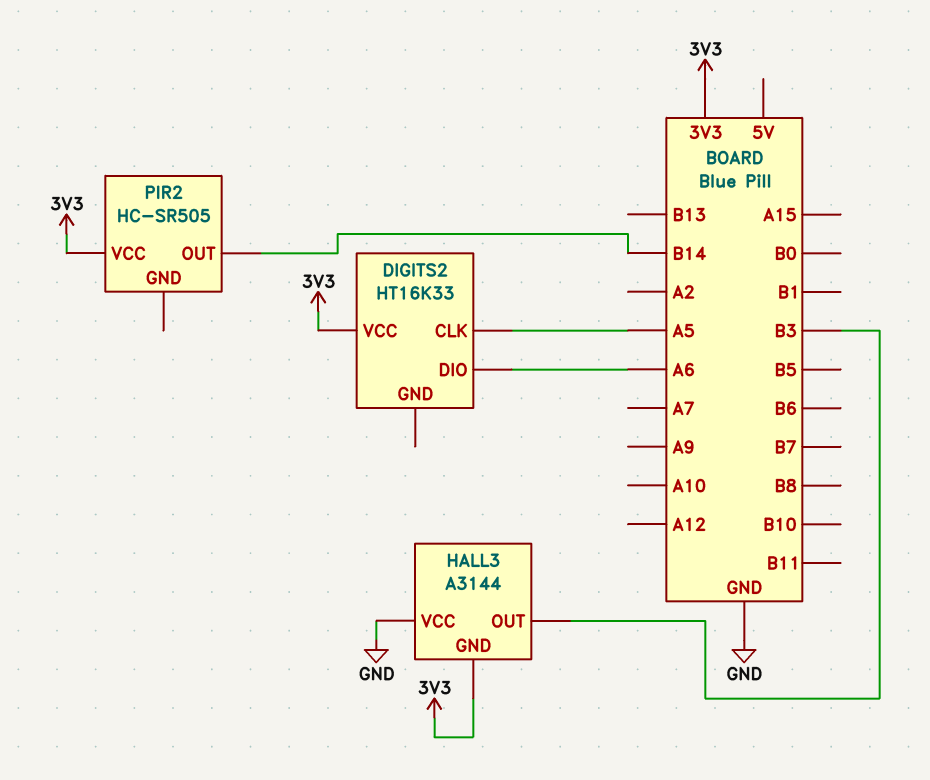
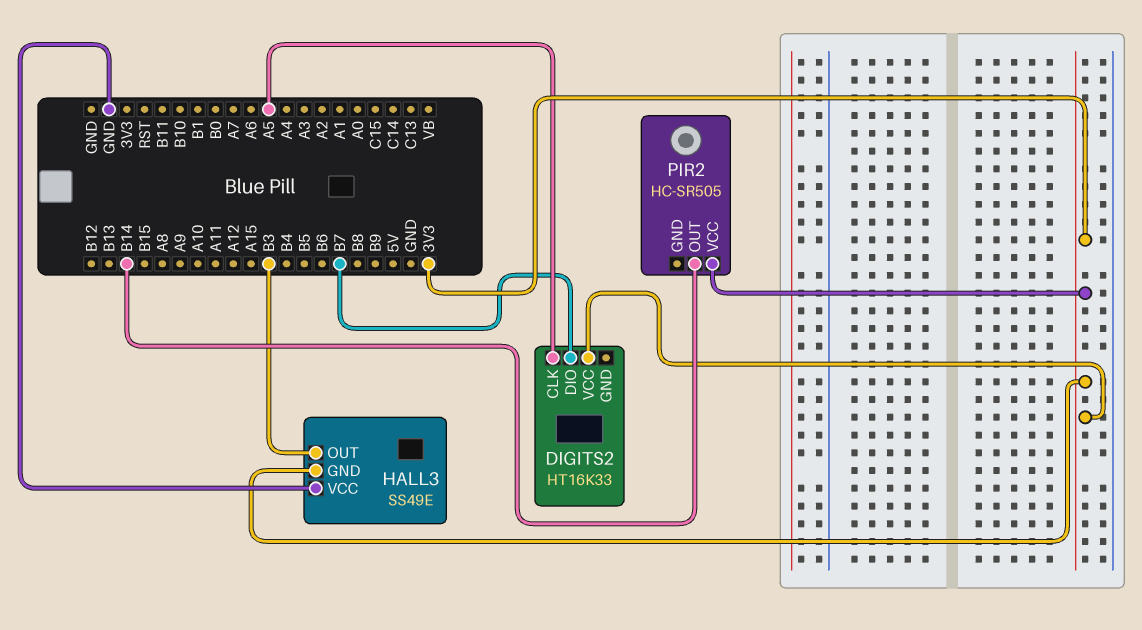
DIGITS2 pin DIO: A6 -> B7
HALL3: A3144 -> SS49E

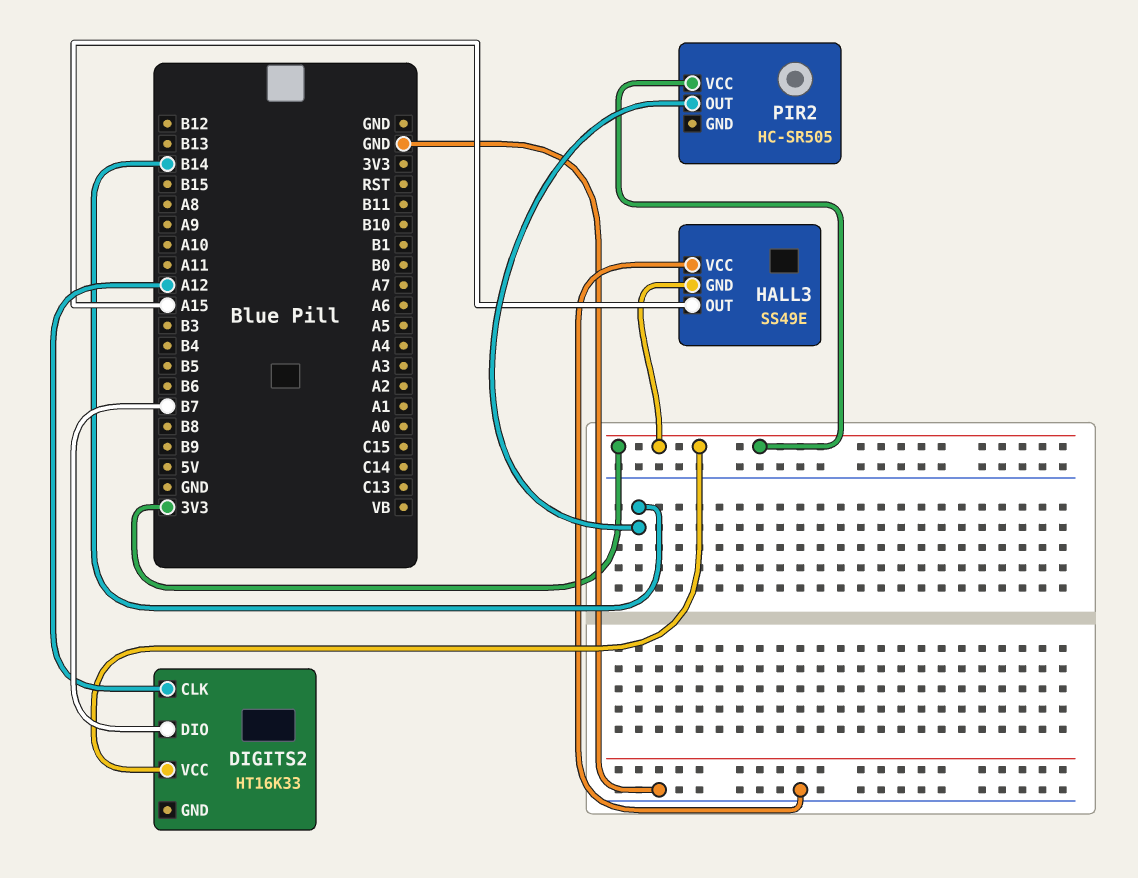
DIGITS2 pin CLK: A5 -> A12
HALL3 pin OUT: B3 -> A15

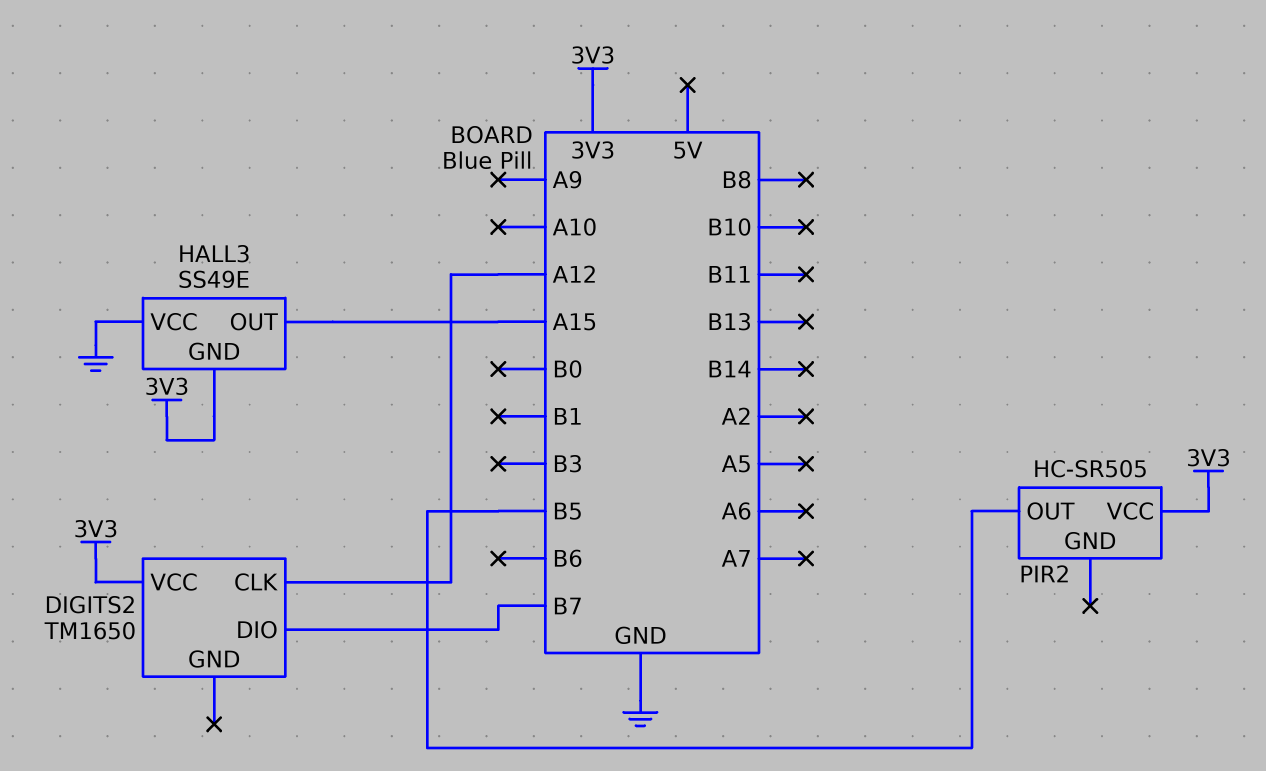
DIGITS2: HT16K33 -> TM1650
PIR2 pin OUT: B14 -> B5

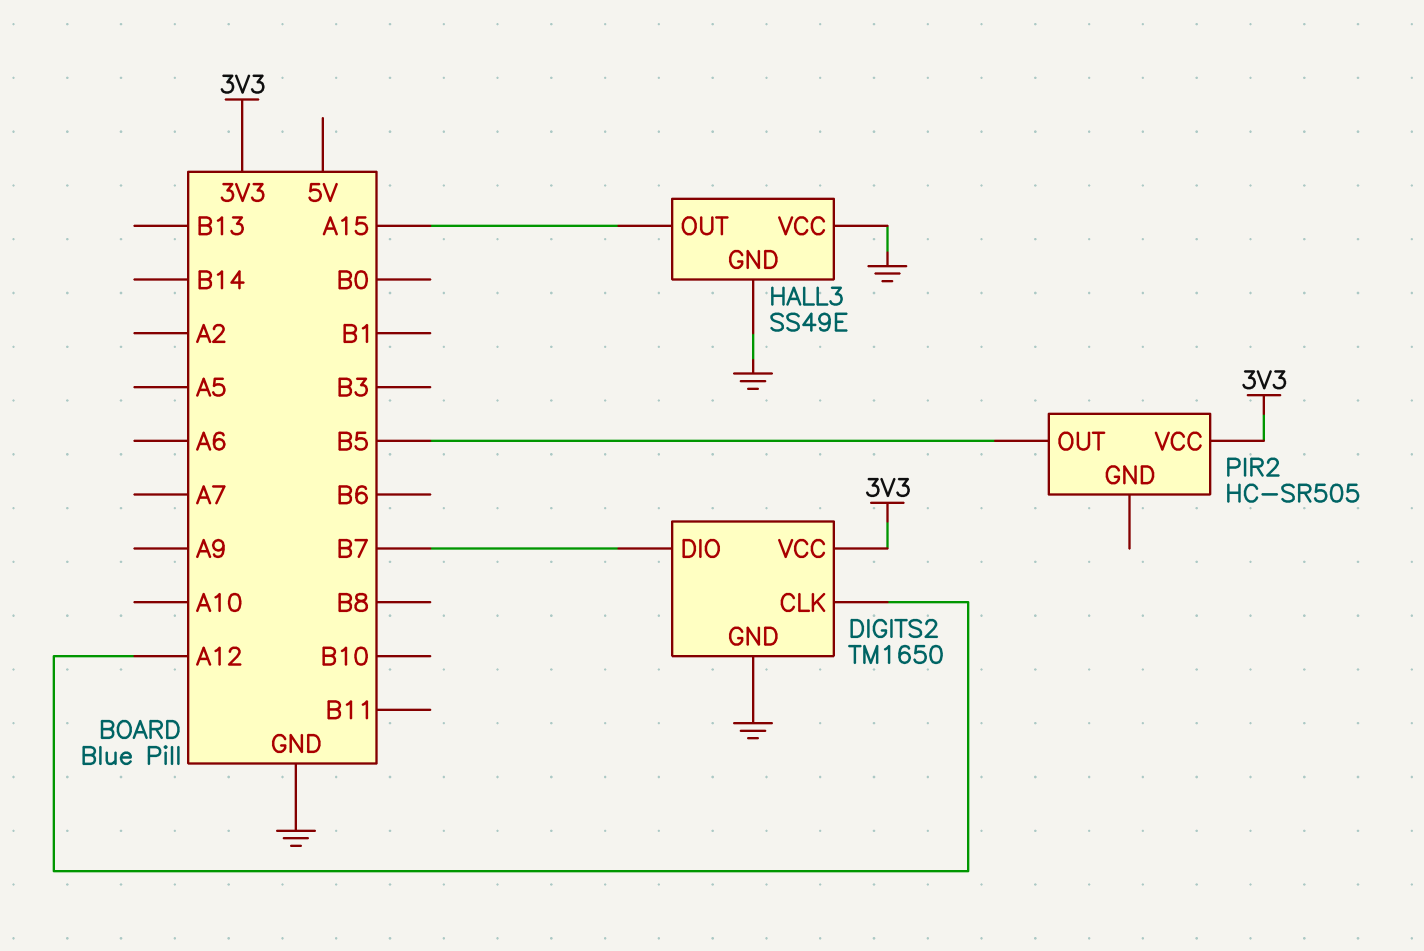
DIGITS2 pin GND: none -> GND
HALL3 pin GND: 3V3 -> GND

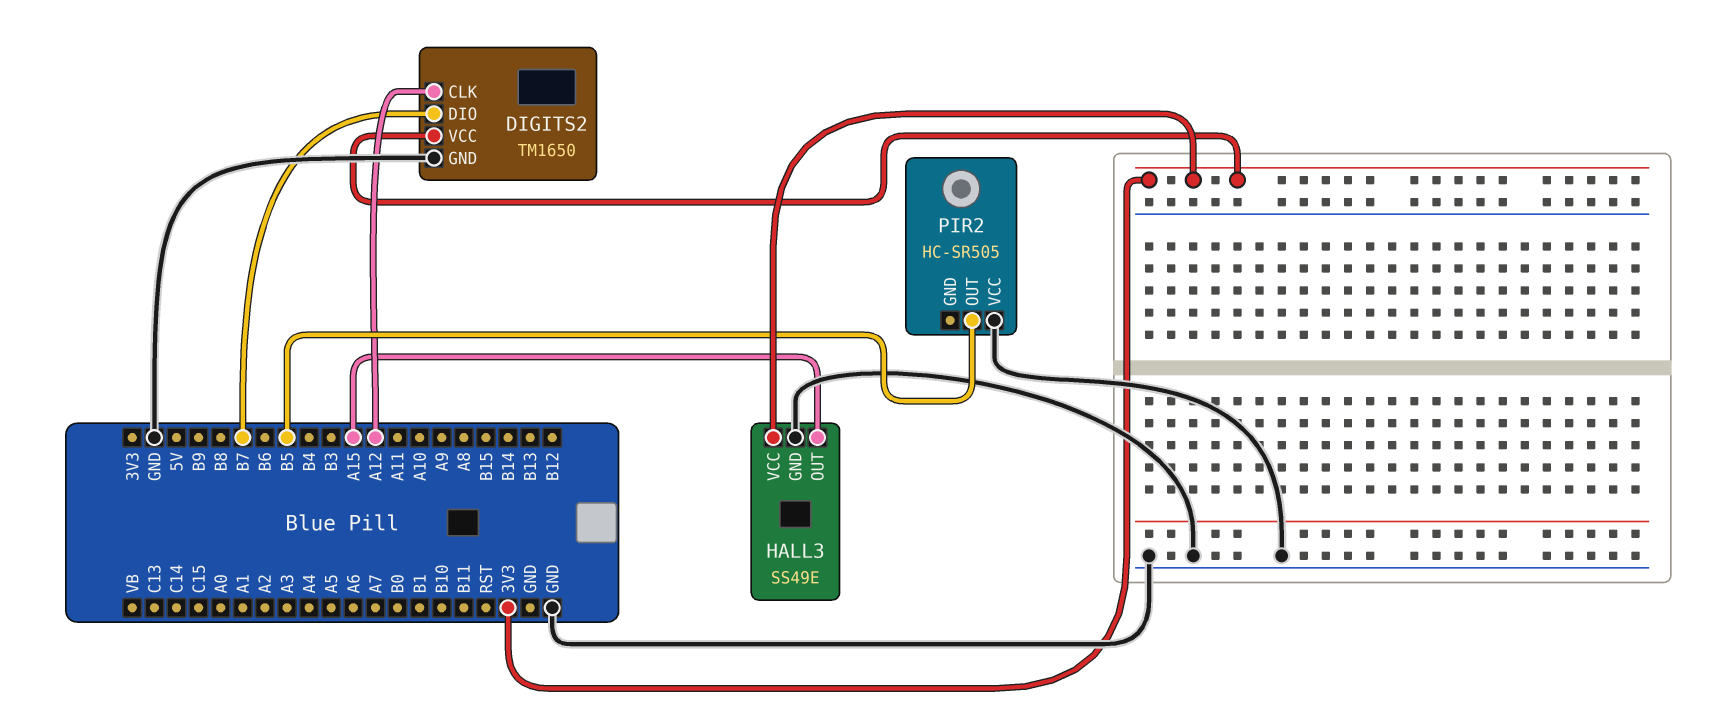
HALL3 pin VCC: GND -> 3V3
PIR2 pin VCC: 3V3 -> GND

